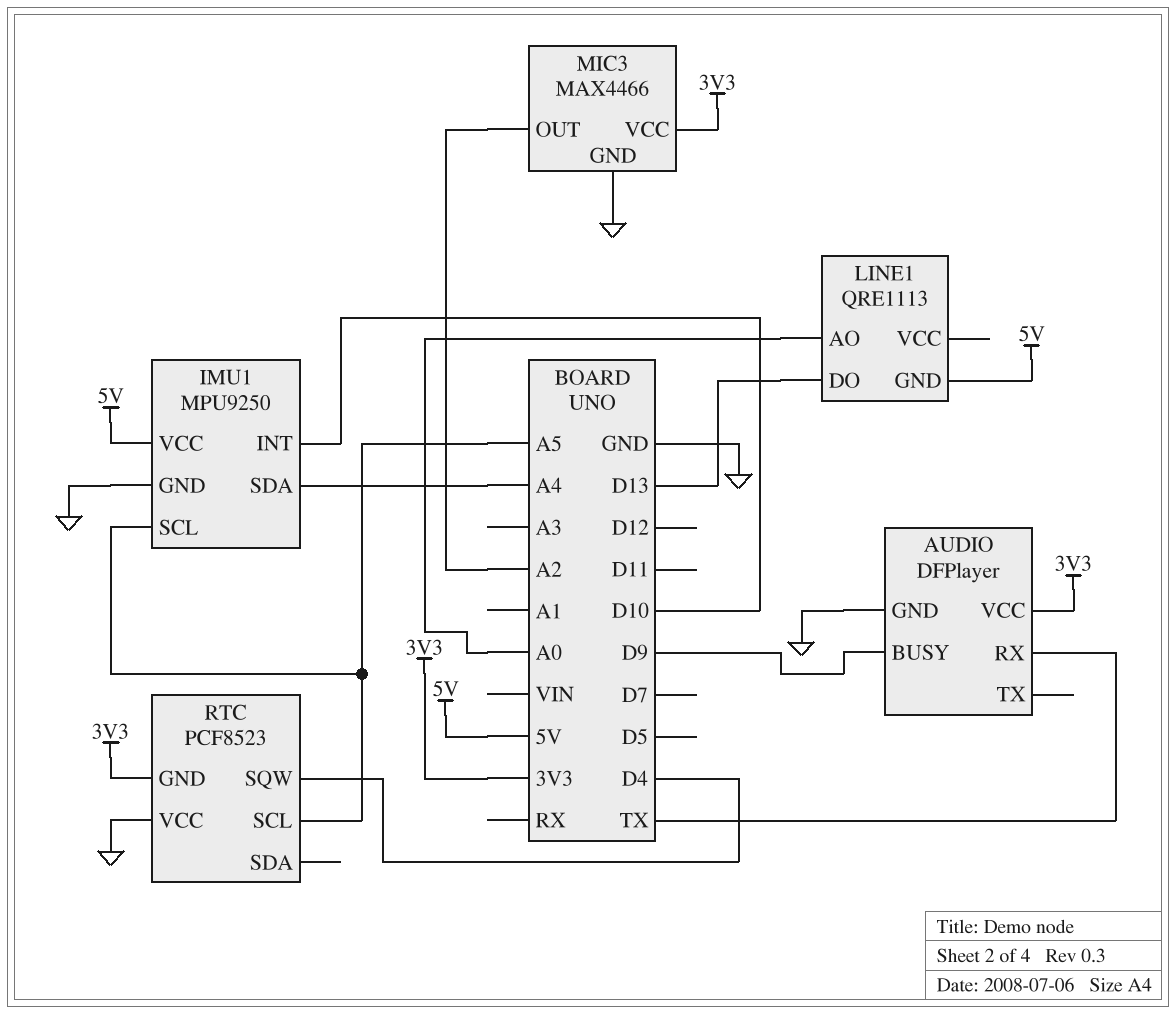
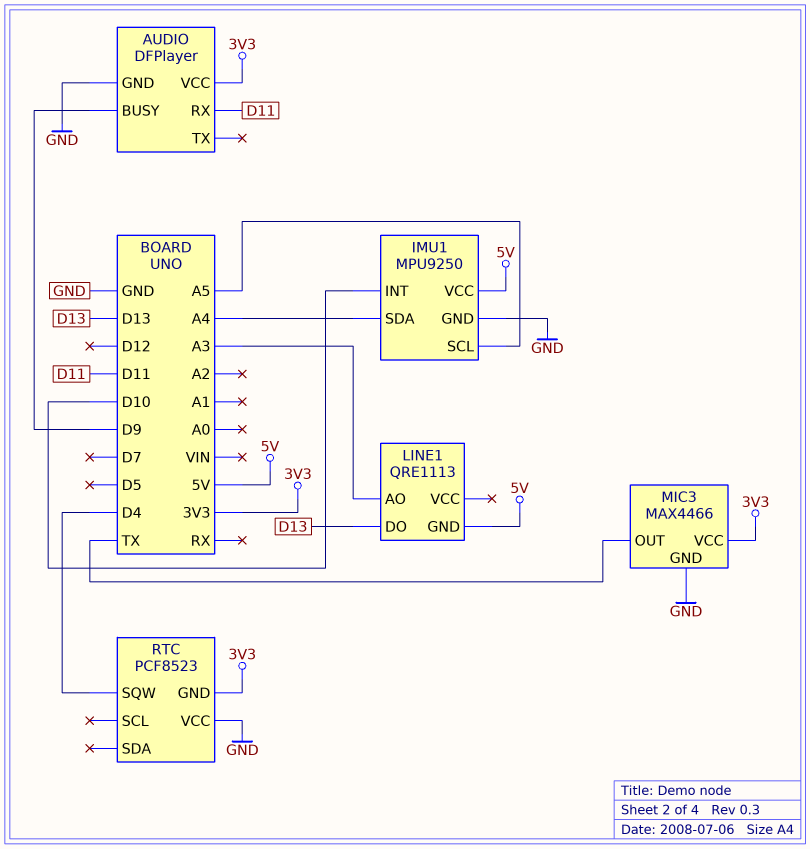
AUDIO pin RX: TX -> D11
LINE1 pin AO: A0 -> A3
MIC3 pin OUT: A2 -> TX
RTC pin SCL: A5 -> none

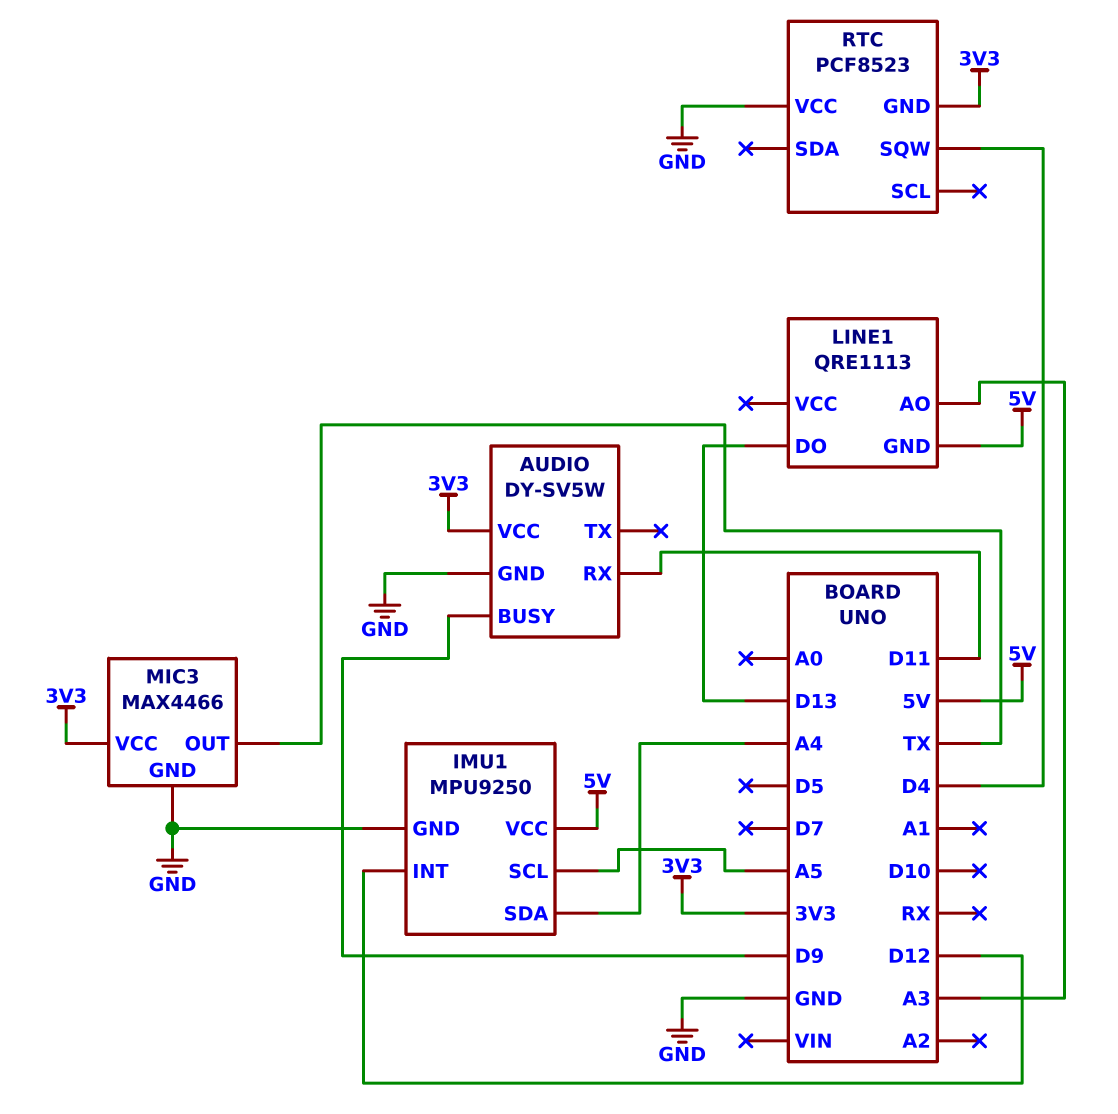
AUDIO: DFPlayer -> DY-SV5W
IMU1 pin INT: D10 -> D12

